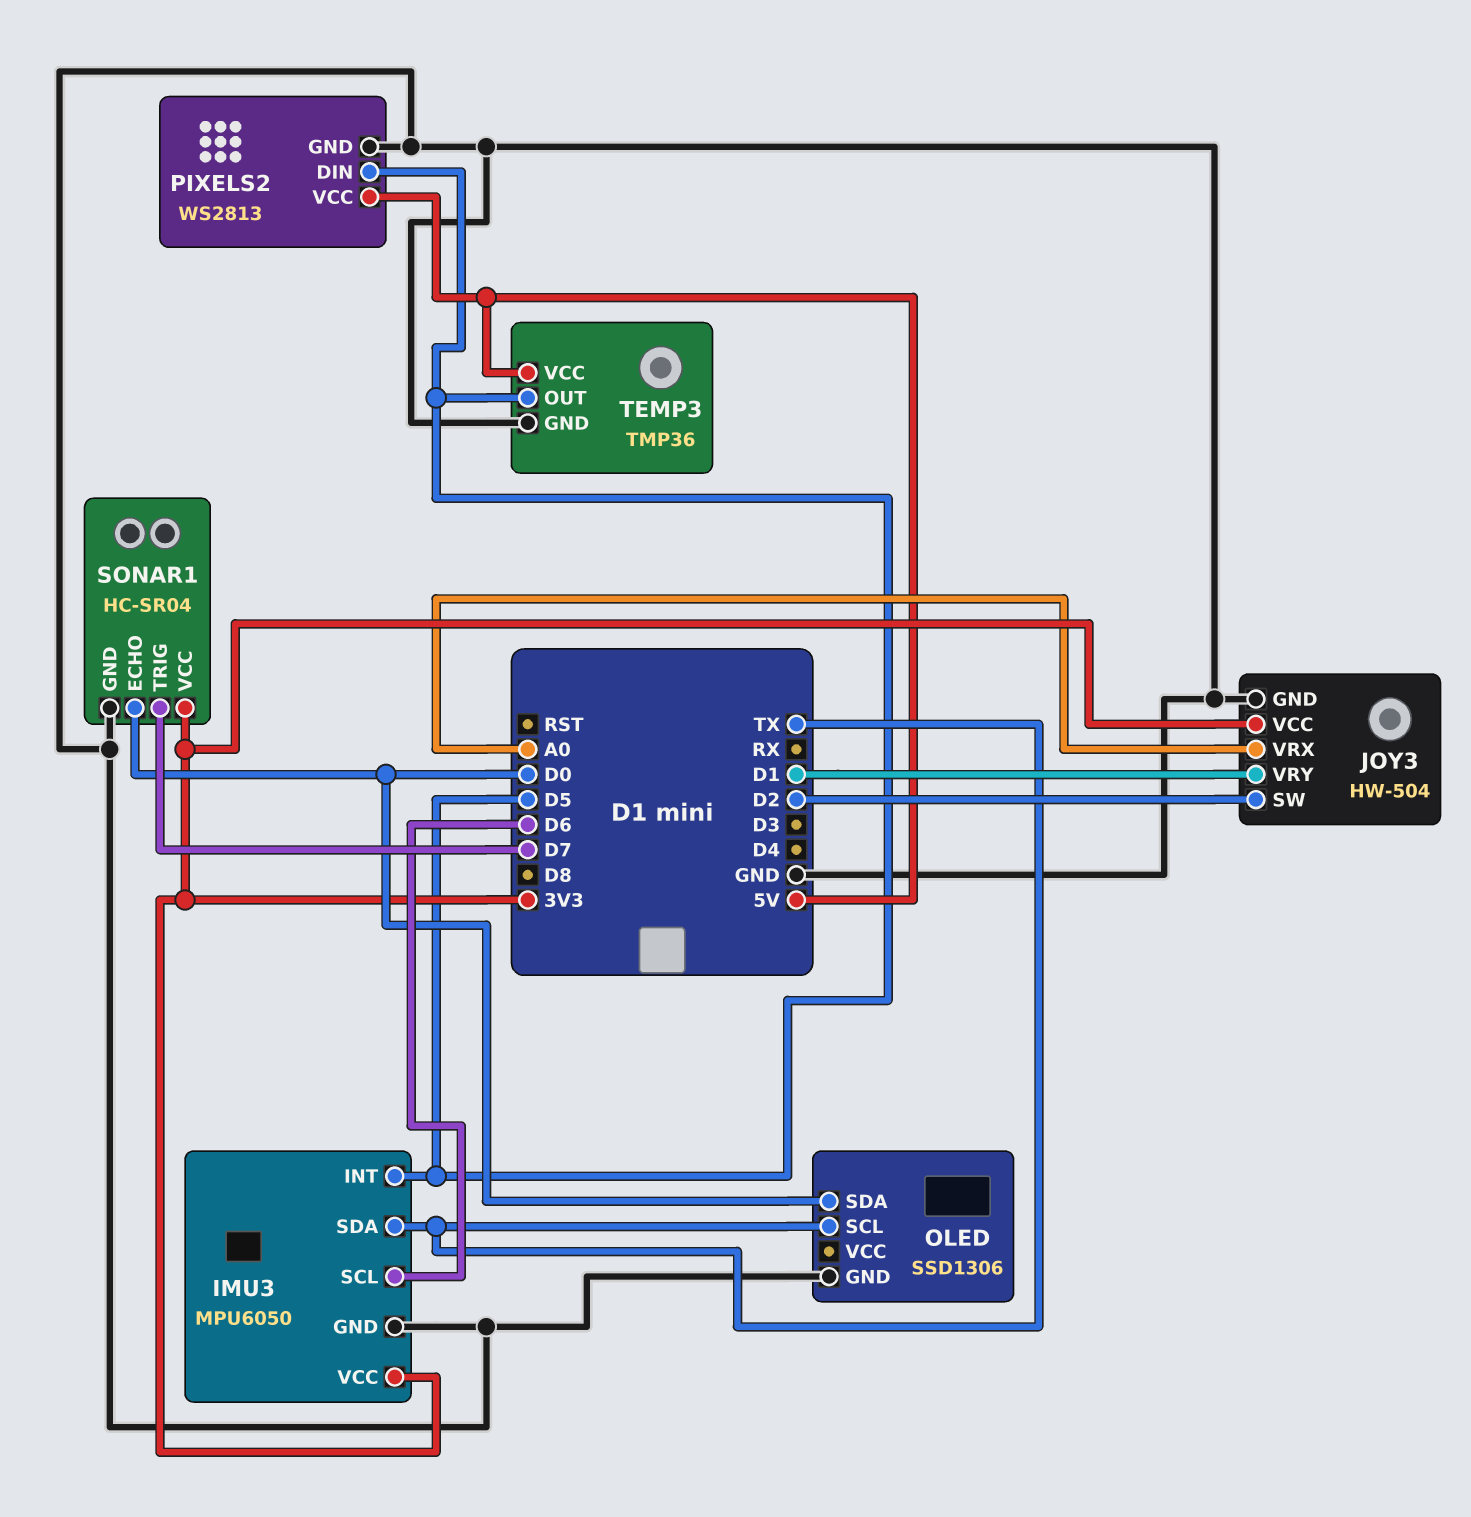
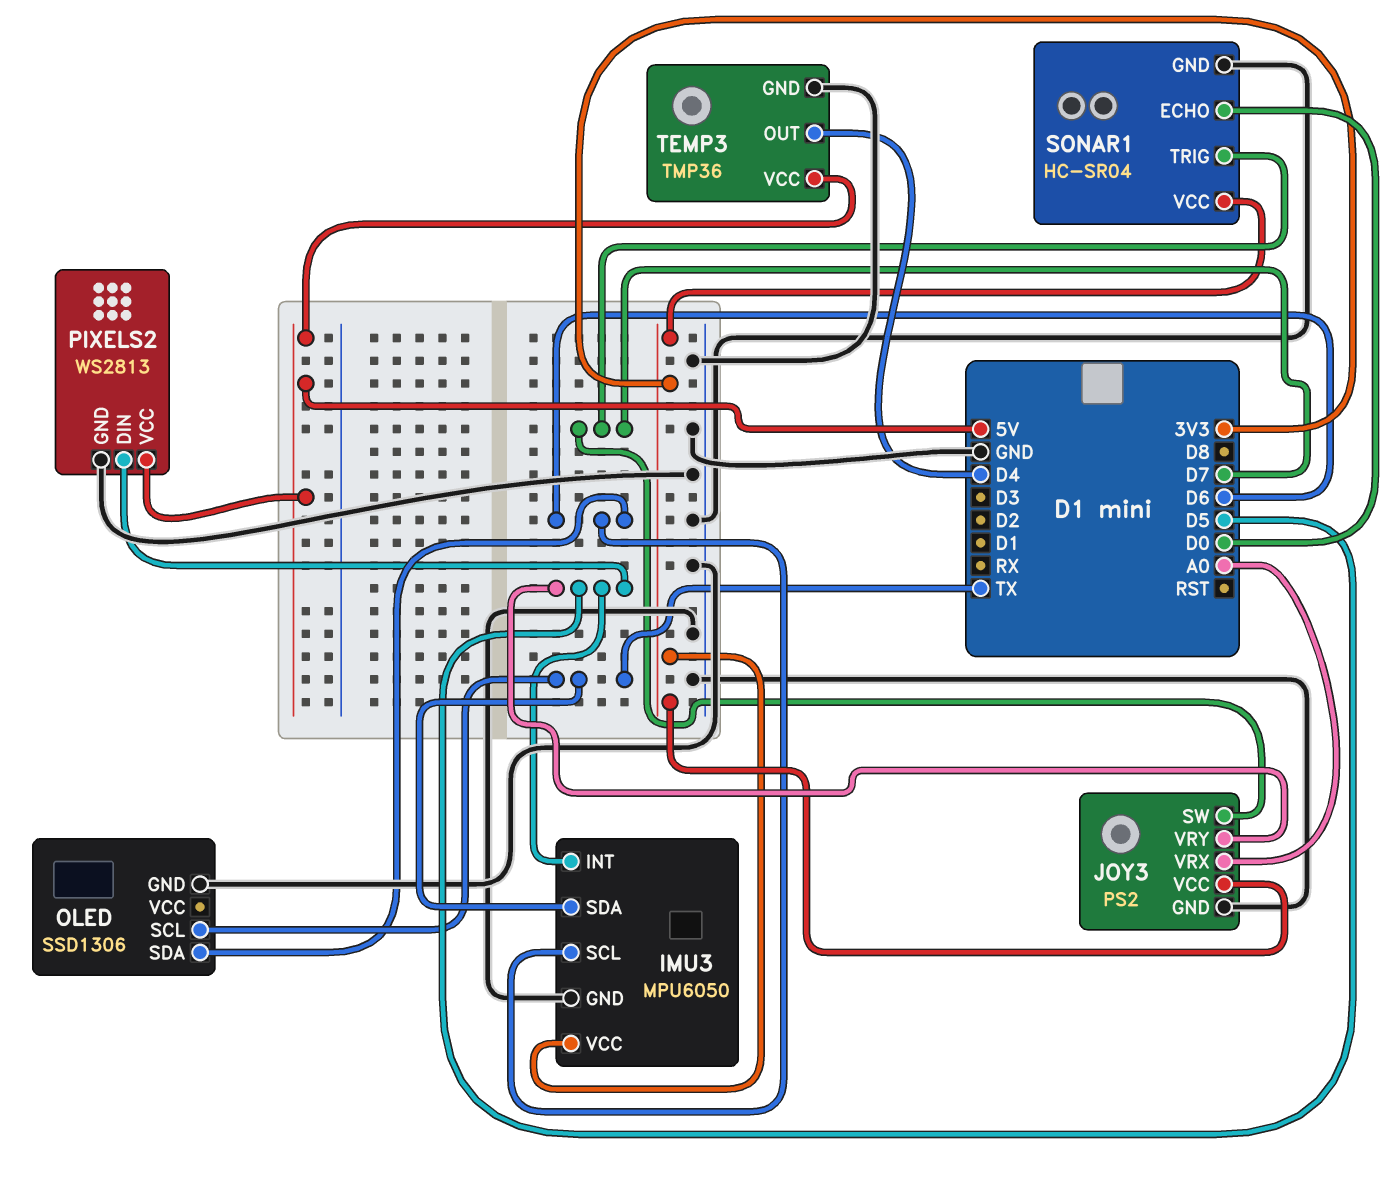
JOY3: HW-504 -> PS2
JOY3 pin SW: D2 -> D7
JOY3 pin VRY: D1 -> D5
OLED pin SDA: D0 -> D6
TEMP3 pin OUT: D5 -> D4

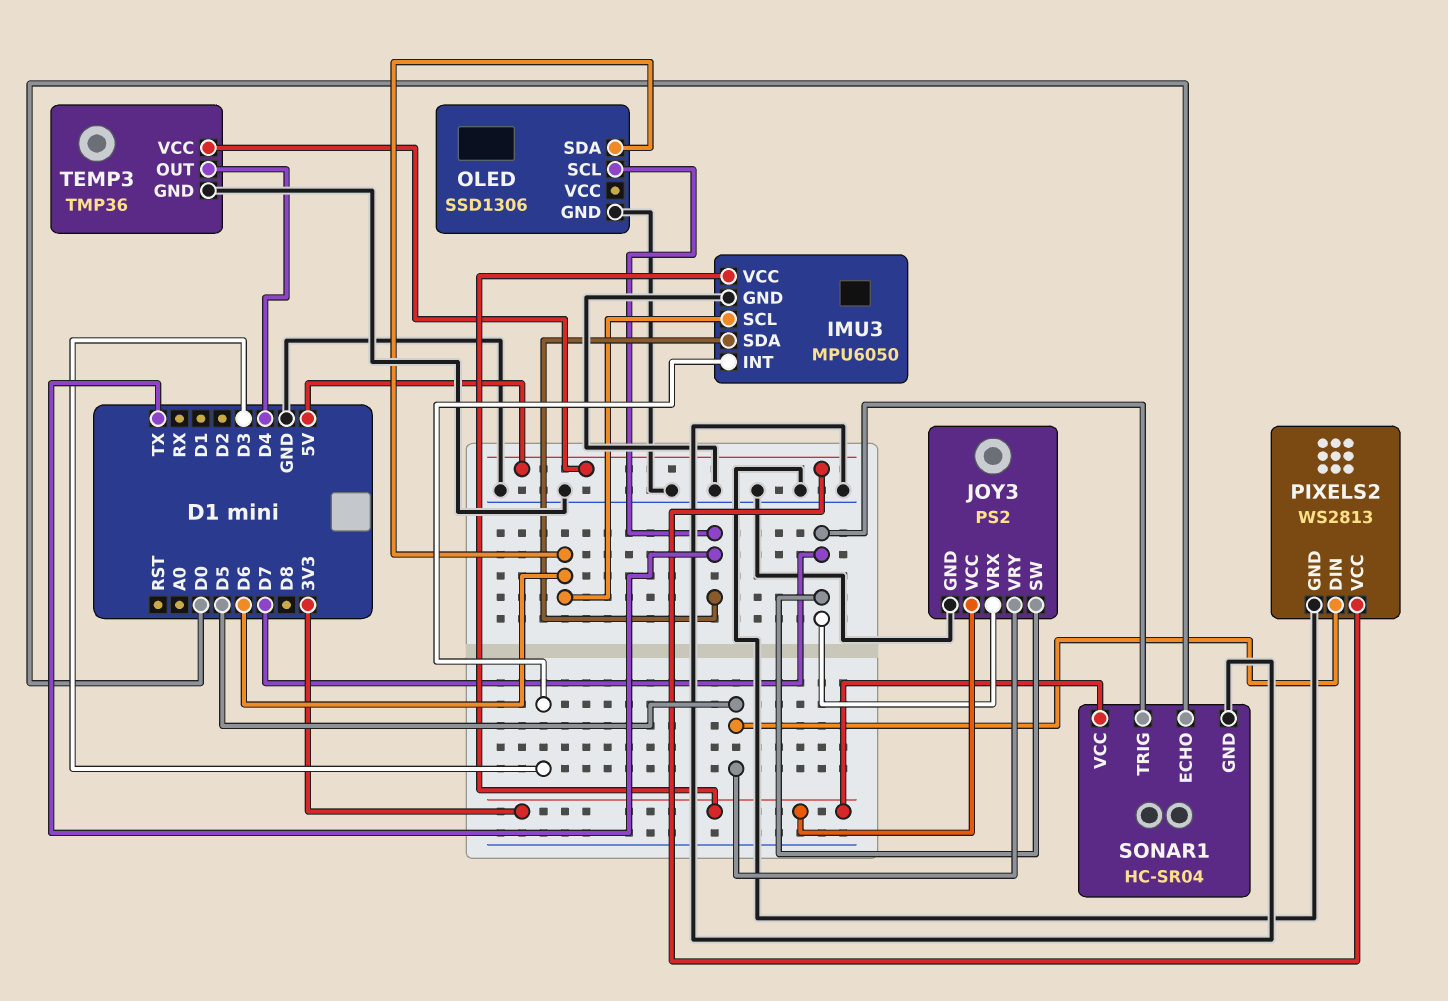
IMU3 pin INT: D5 -> D3
JOY3 pin VRX: A0 -> D7

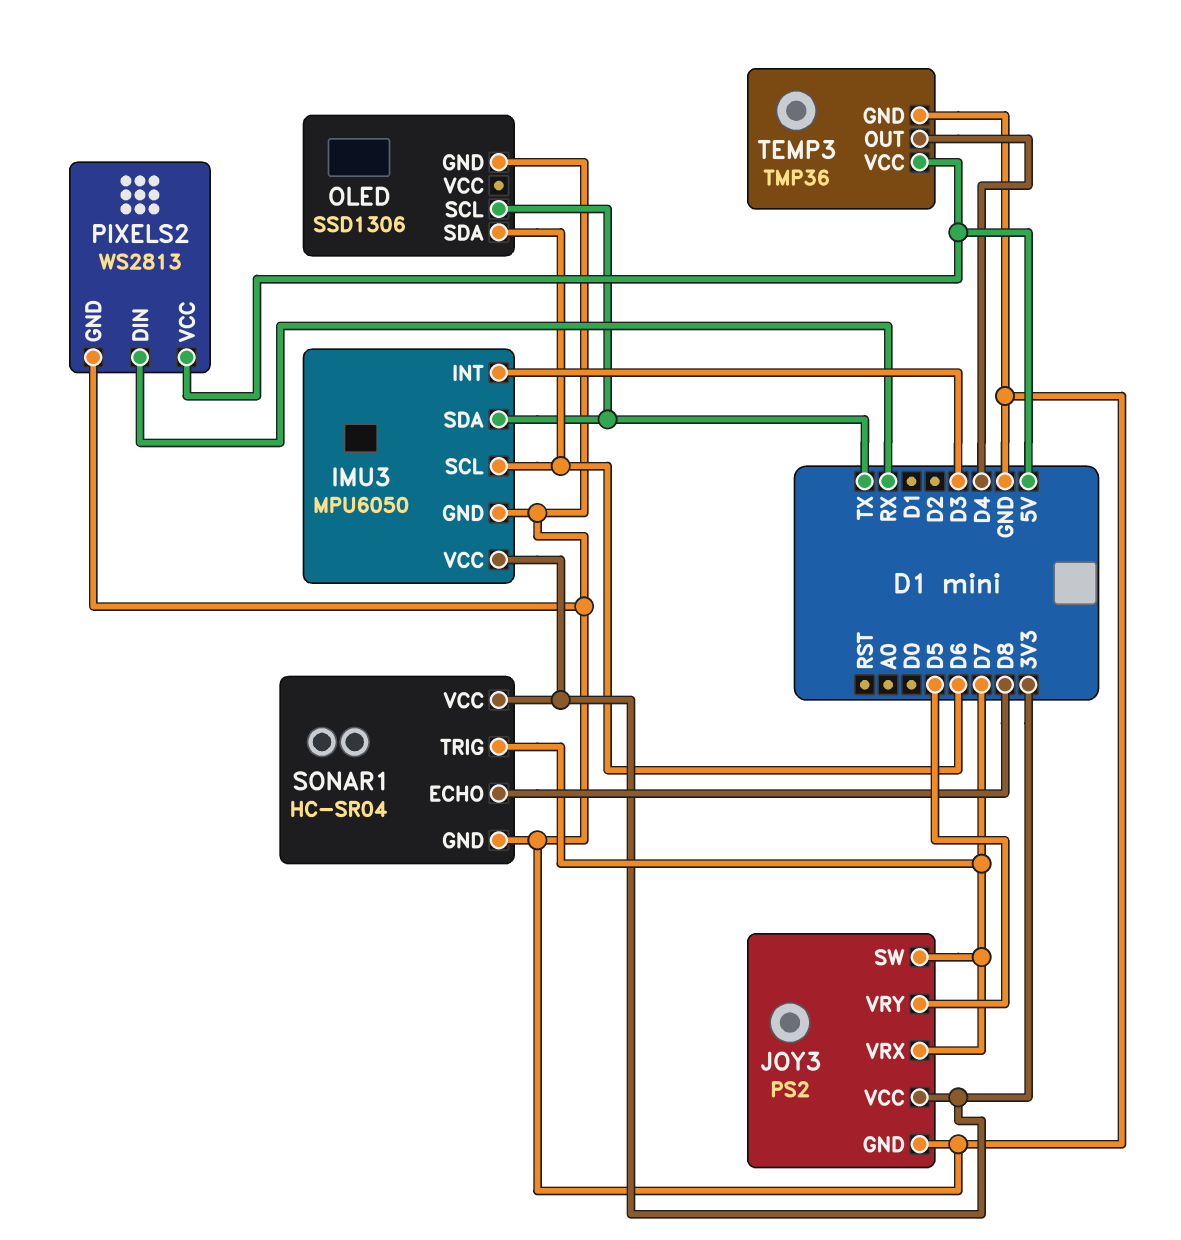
PIXELS2 pin DIN: D5 -> RX
SONAR1 pin ECHO: D0 -> D8

